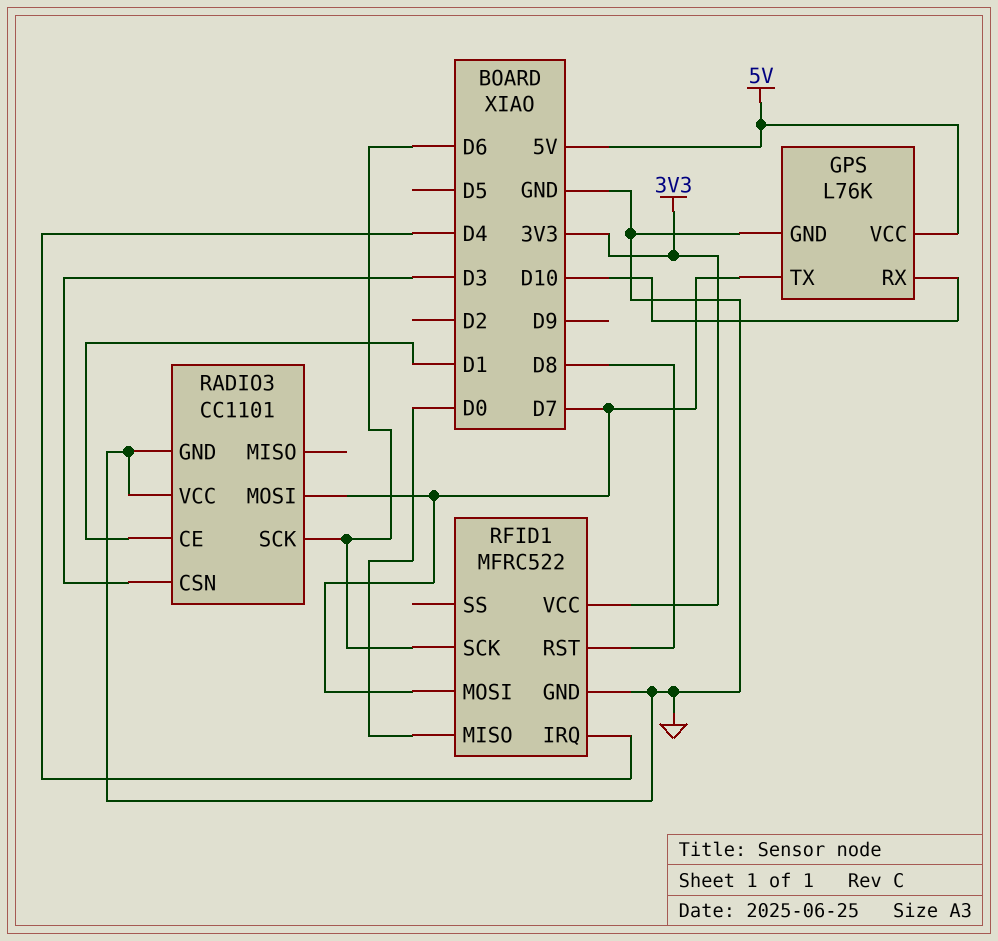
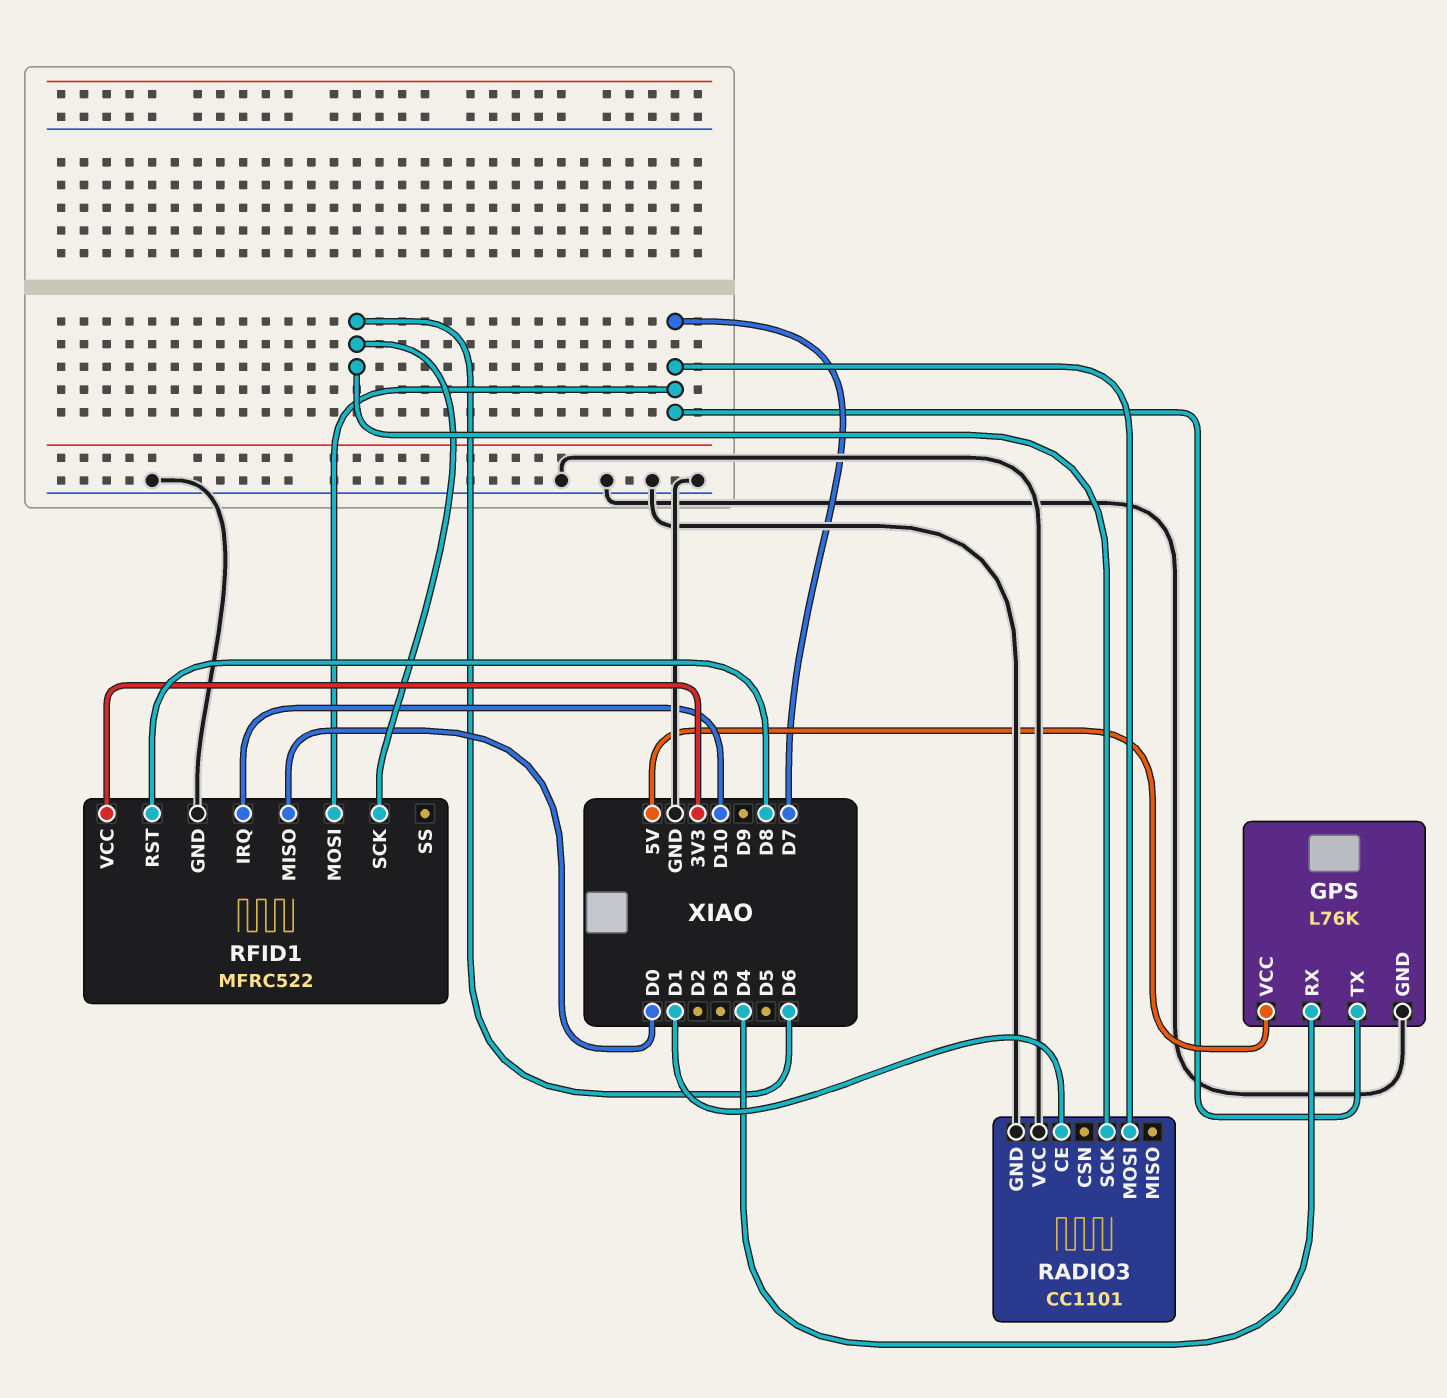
GPS pin RX: D10 -> D4
RADIO3 pin CSN: D3 -> none
RFID1 pin IRQ: D4 -> D10

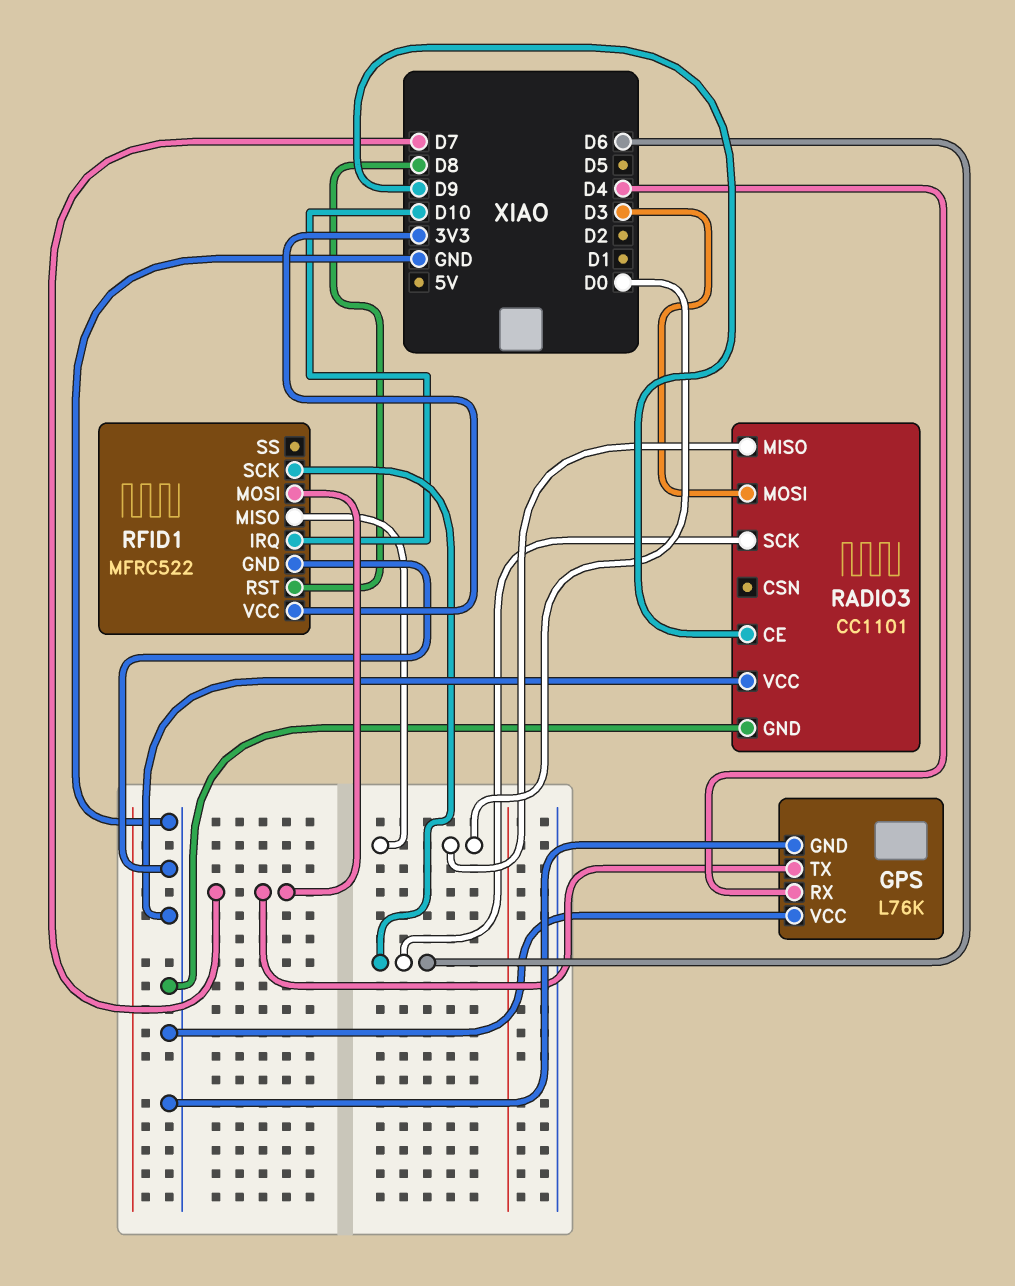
GPS pin VCC: 5V -> GND
RADIO3 pin CE: D1 -> D9
RADIO3 pin MISO: none -> D0
RADIO3 pin MOSI: D7 -> D3

